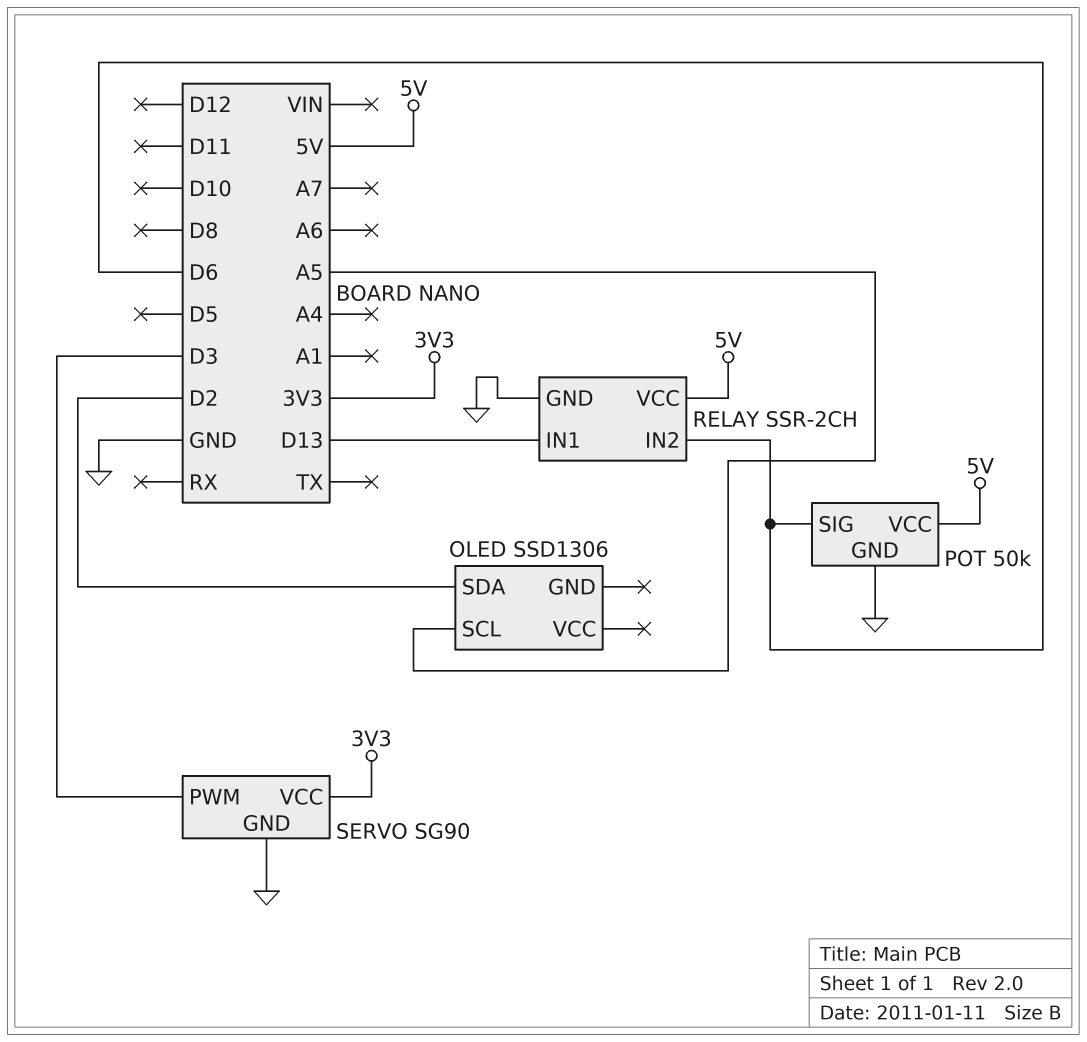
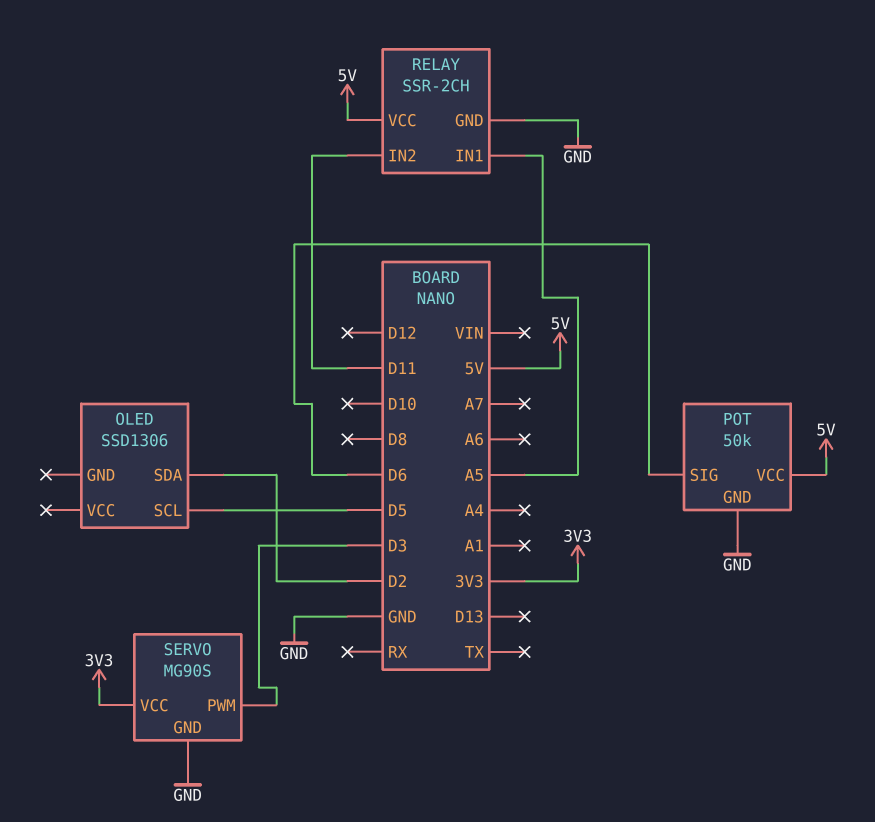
OLED pin SCL: A5 -> D5
RELAY pin IN1: D13 -> A5
RELAY pin IN2: D6 -> D11
SERVO: SG90 -> MG90S

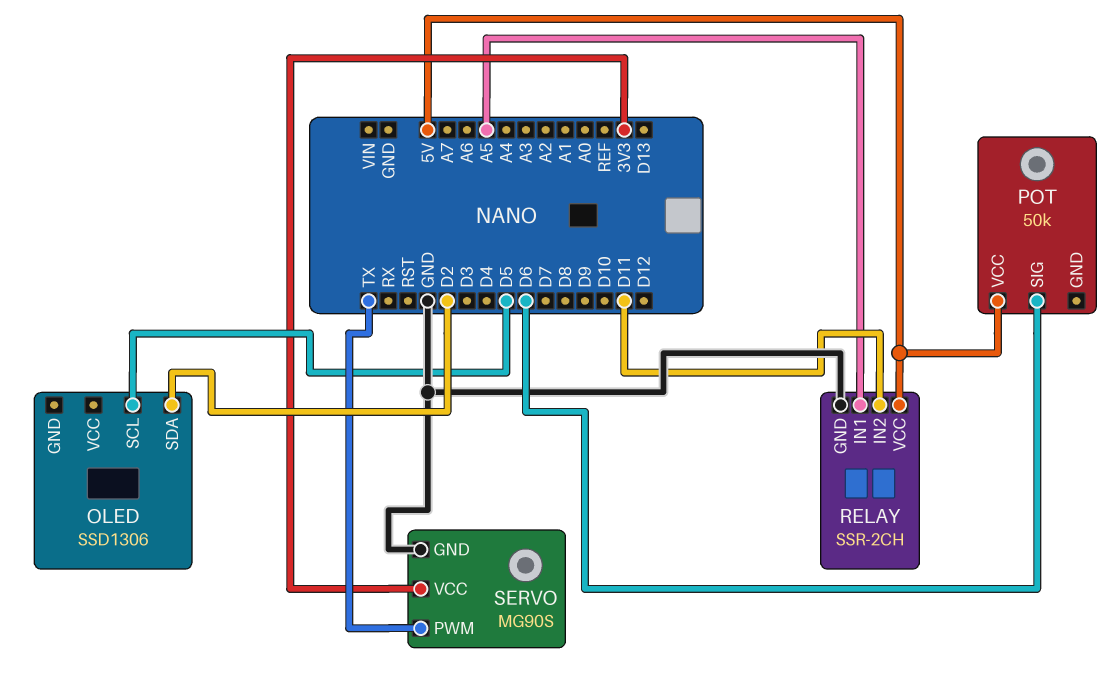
POT pin GND: GND -> none
SERVO pin PWM: D3 -> TX

